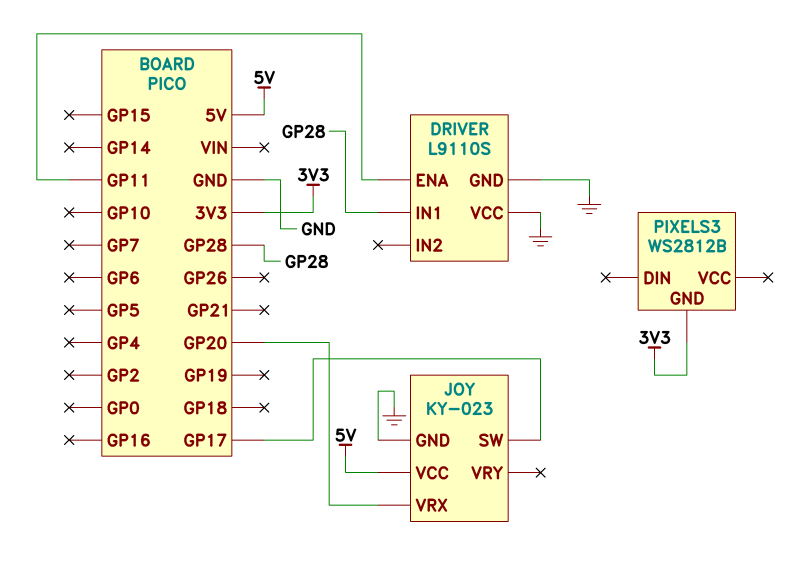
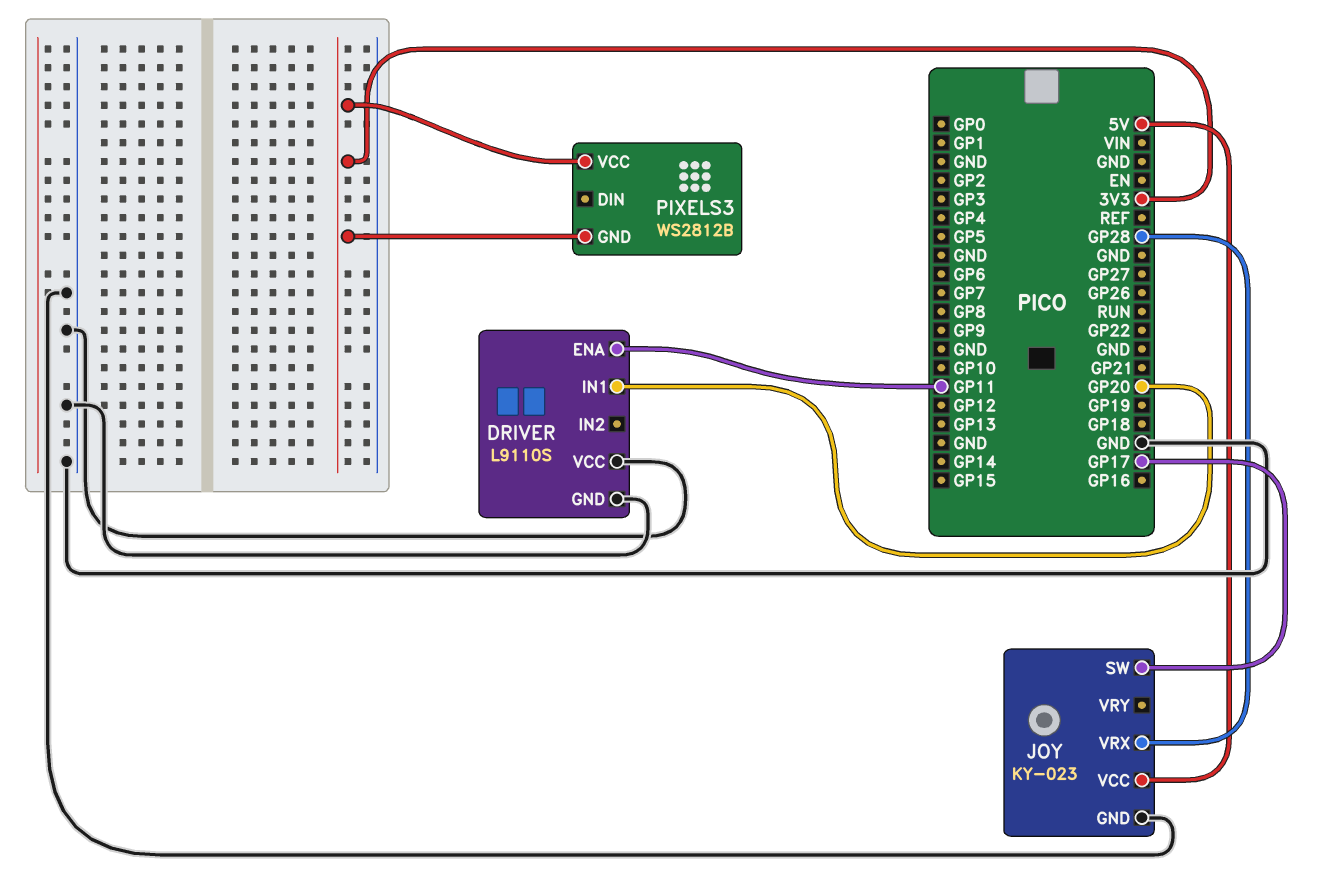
DRIVER pin IN1: GP28 -> GP20
JOY pin VRX: GP20 -> GP28
PIXELS3 pin VCC: none -> 3V3

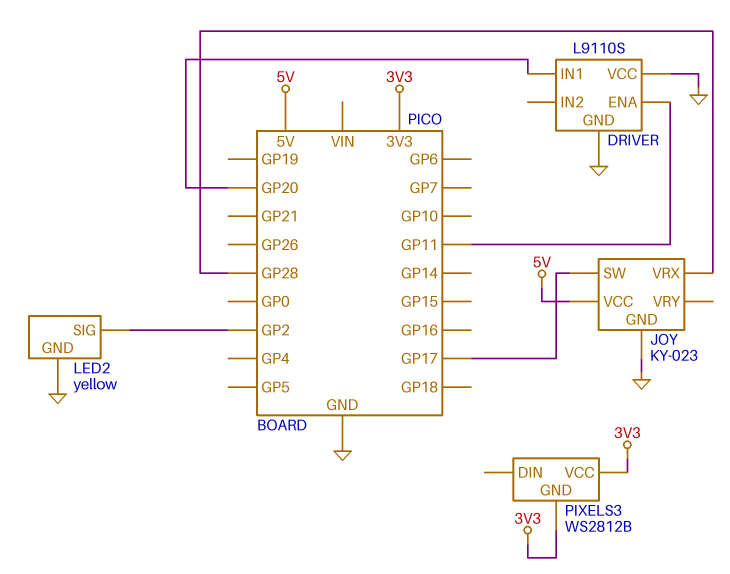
LED2: none -> yellow
LED2 pin GND: none -> GND
LED2 pin SIG: none -> GP2

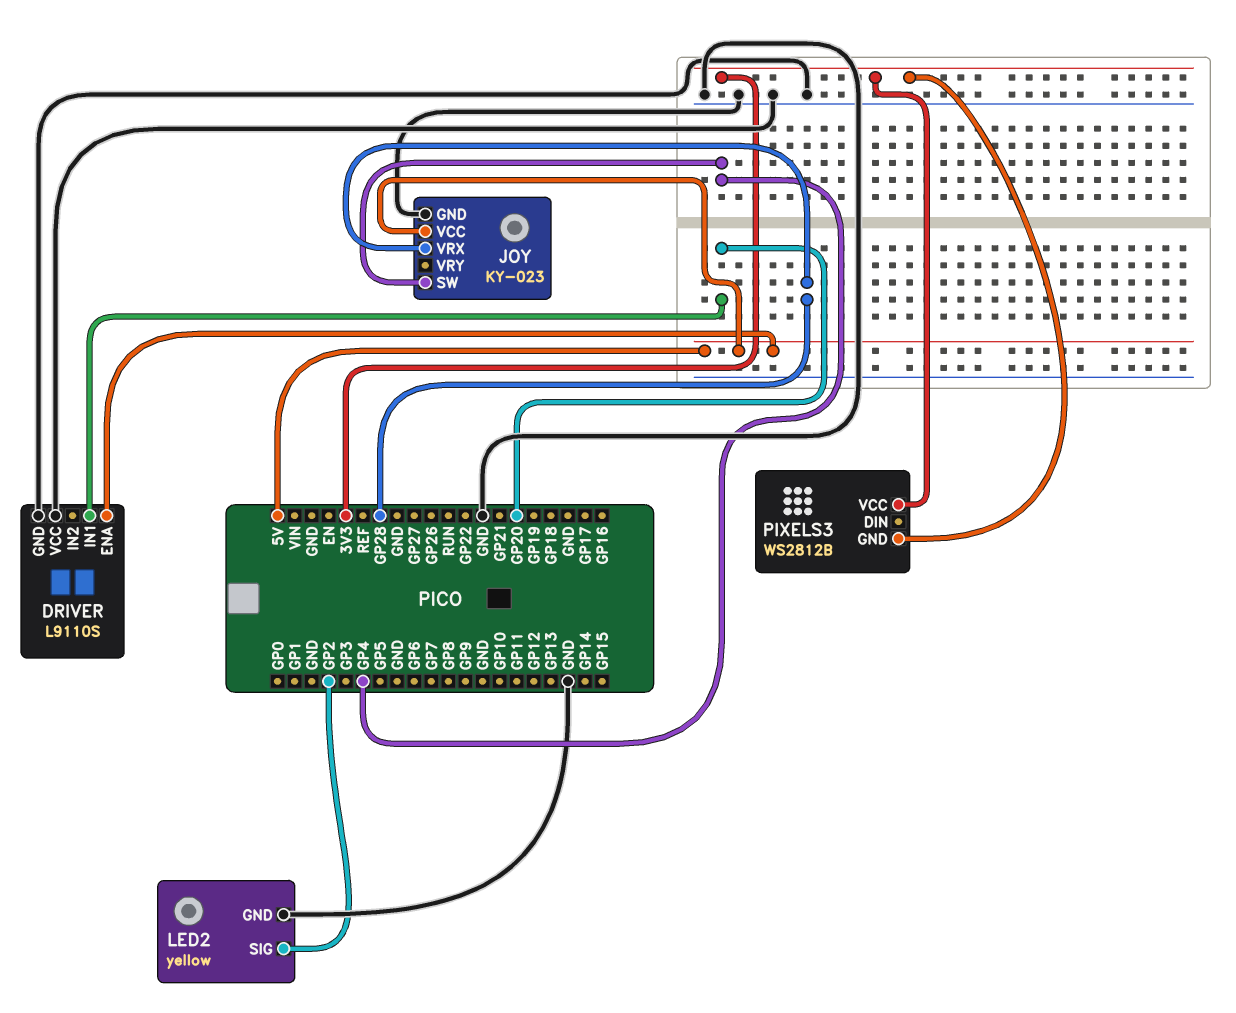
DRIVER pin ENA: GP11 -> 5V
JOY pin SW: GP17 -> GP4

